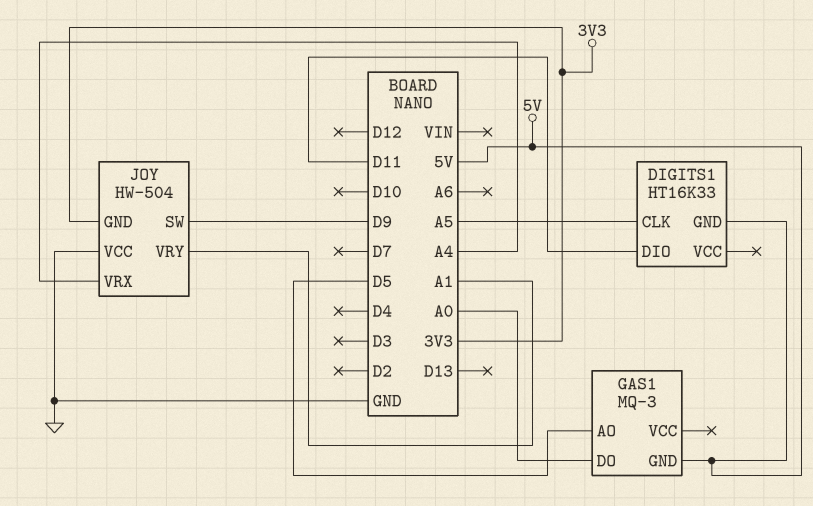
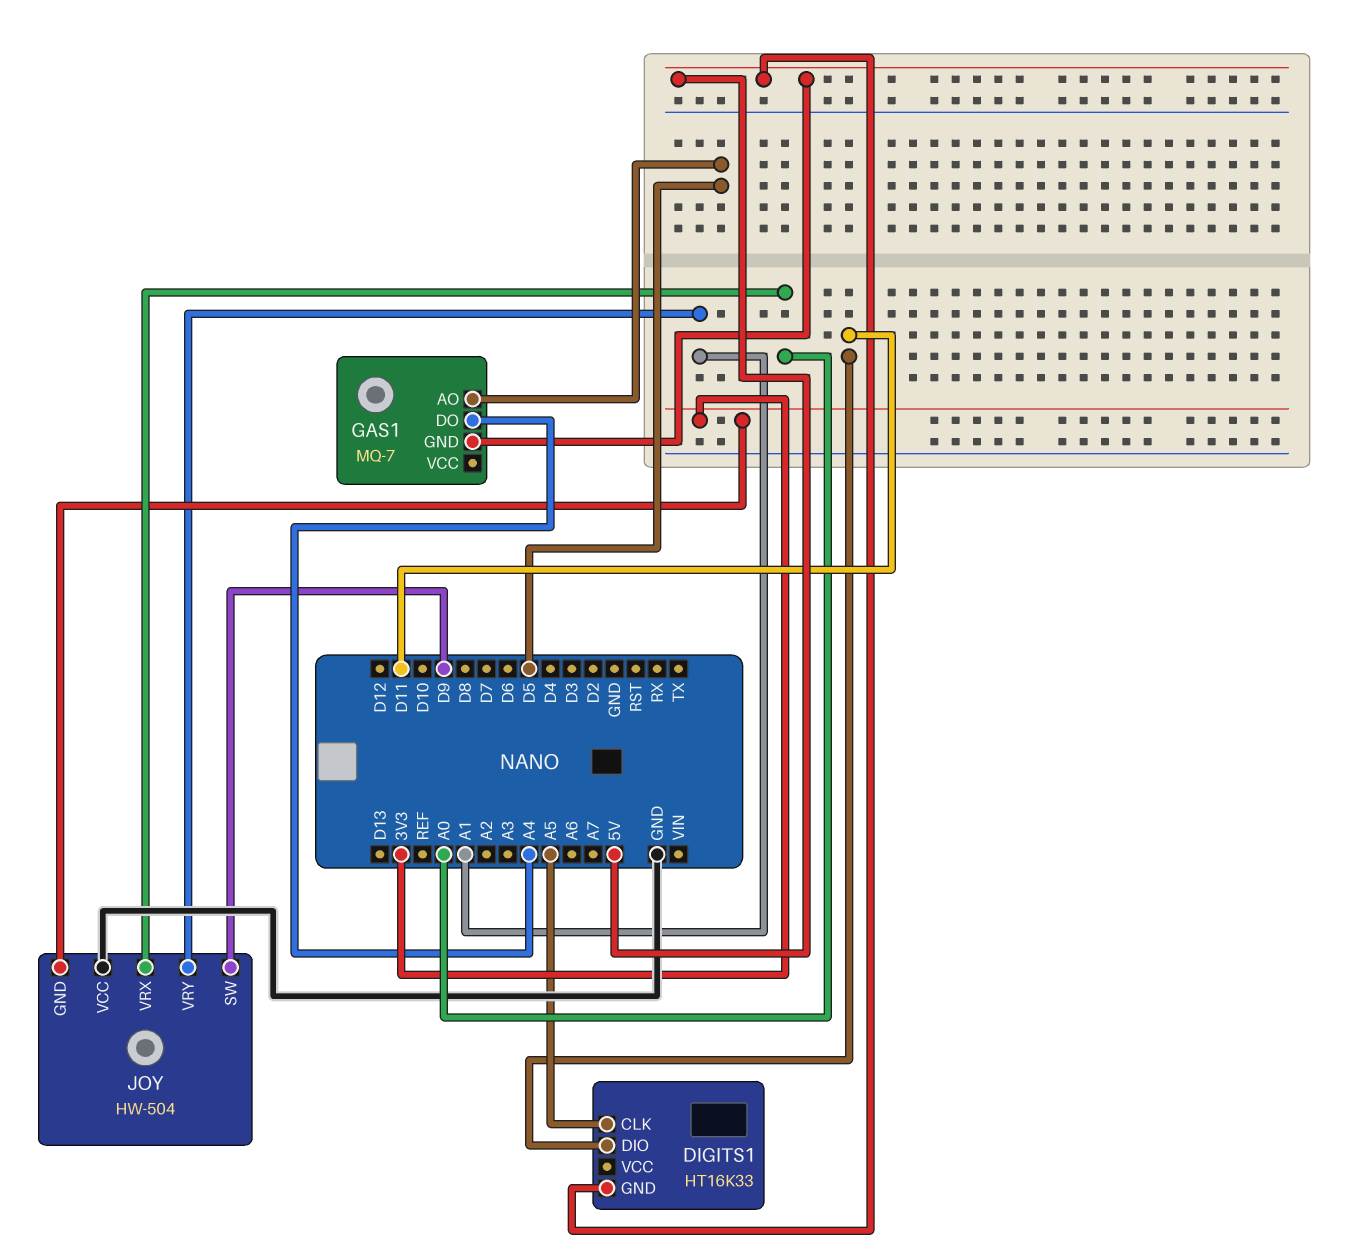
GAS1: MQ-3 -> MQ-7
GAS1 pin DO: A0 -> A4
JOY pin VRX: A4 -> A0

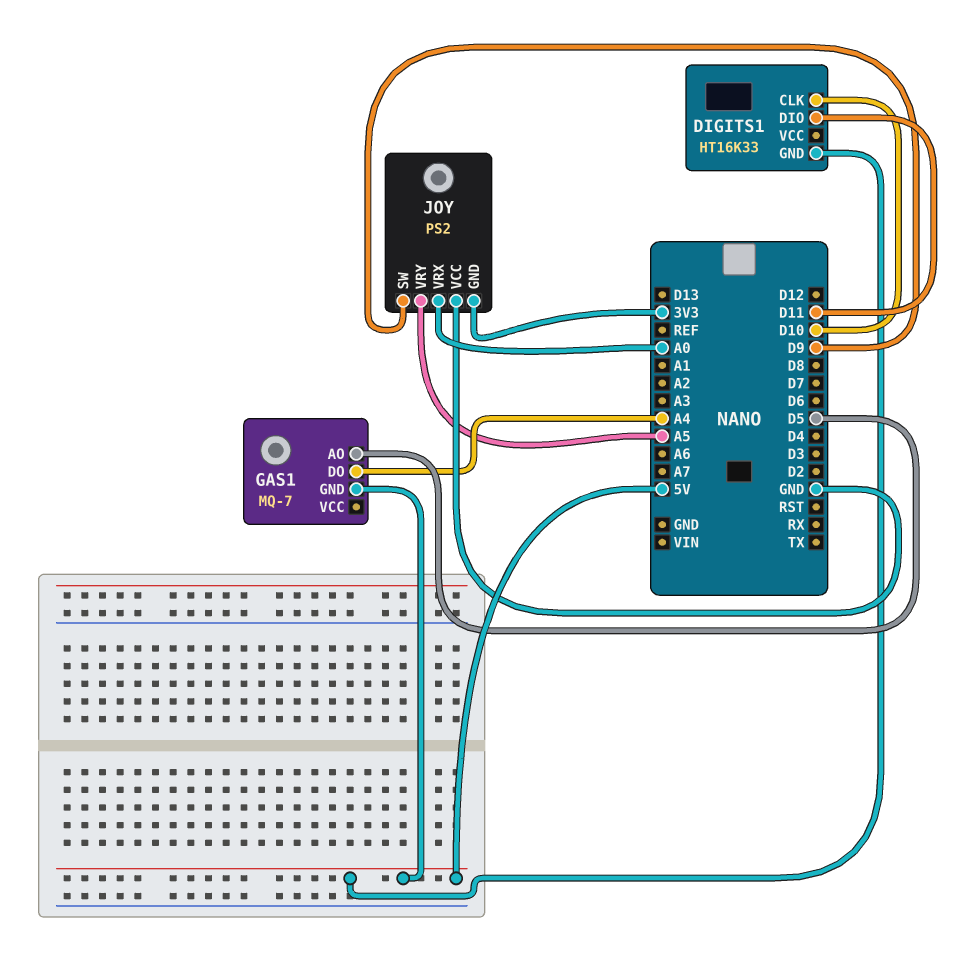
DIGITS1 pin CLK: A5 -> D10
JOY: HW-504 -> PS2
JOY pin VRY: A1 -> A5

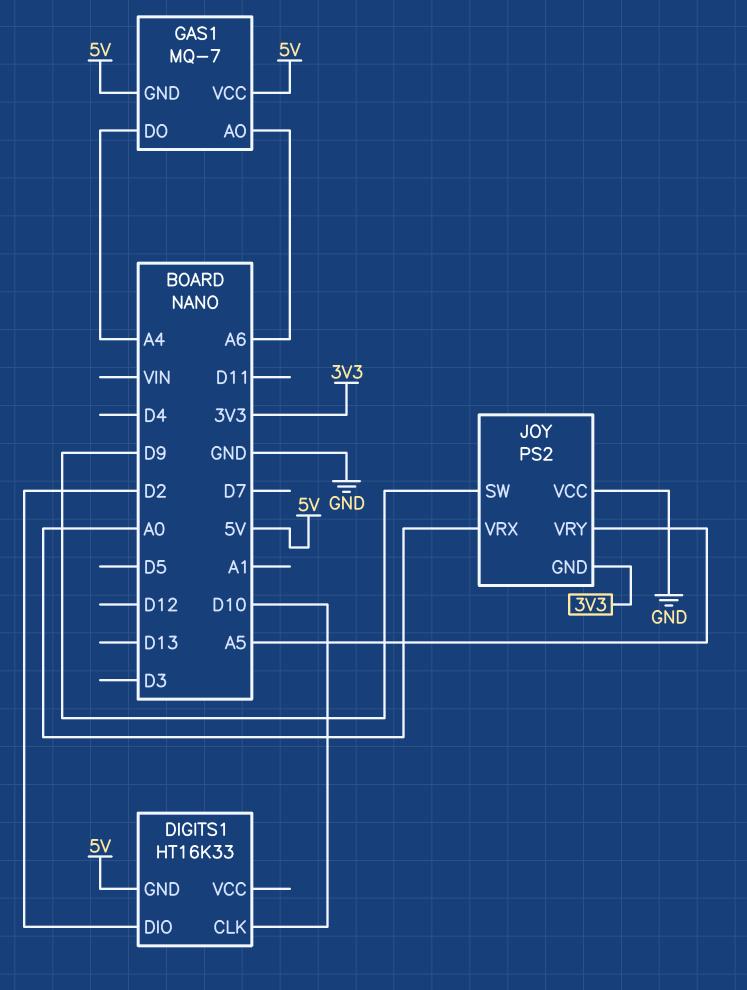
DIGITS1 pin DIO: D11 -> D2
GAS1 pin AO: D5 -> A6
GAS1 pin VCC: none -> 5V

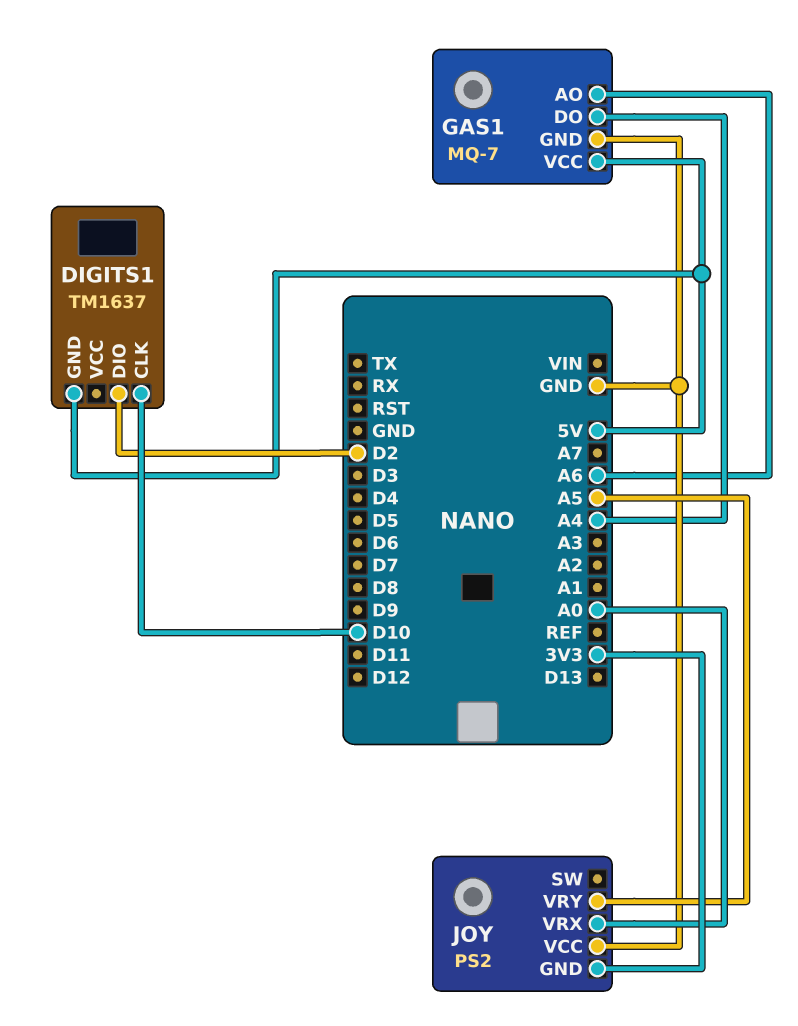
DIGITS1: HT16K33 -> TM1637
GAS1 pin GND: 5V -> GND
JOY pin SW: D9 -> none

